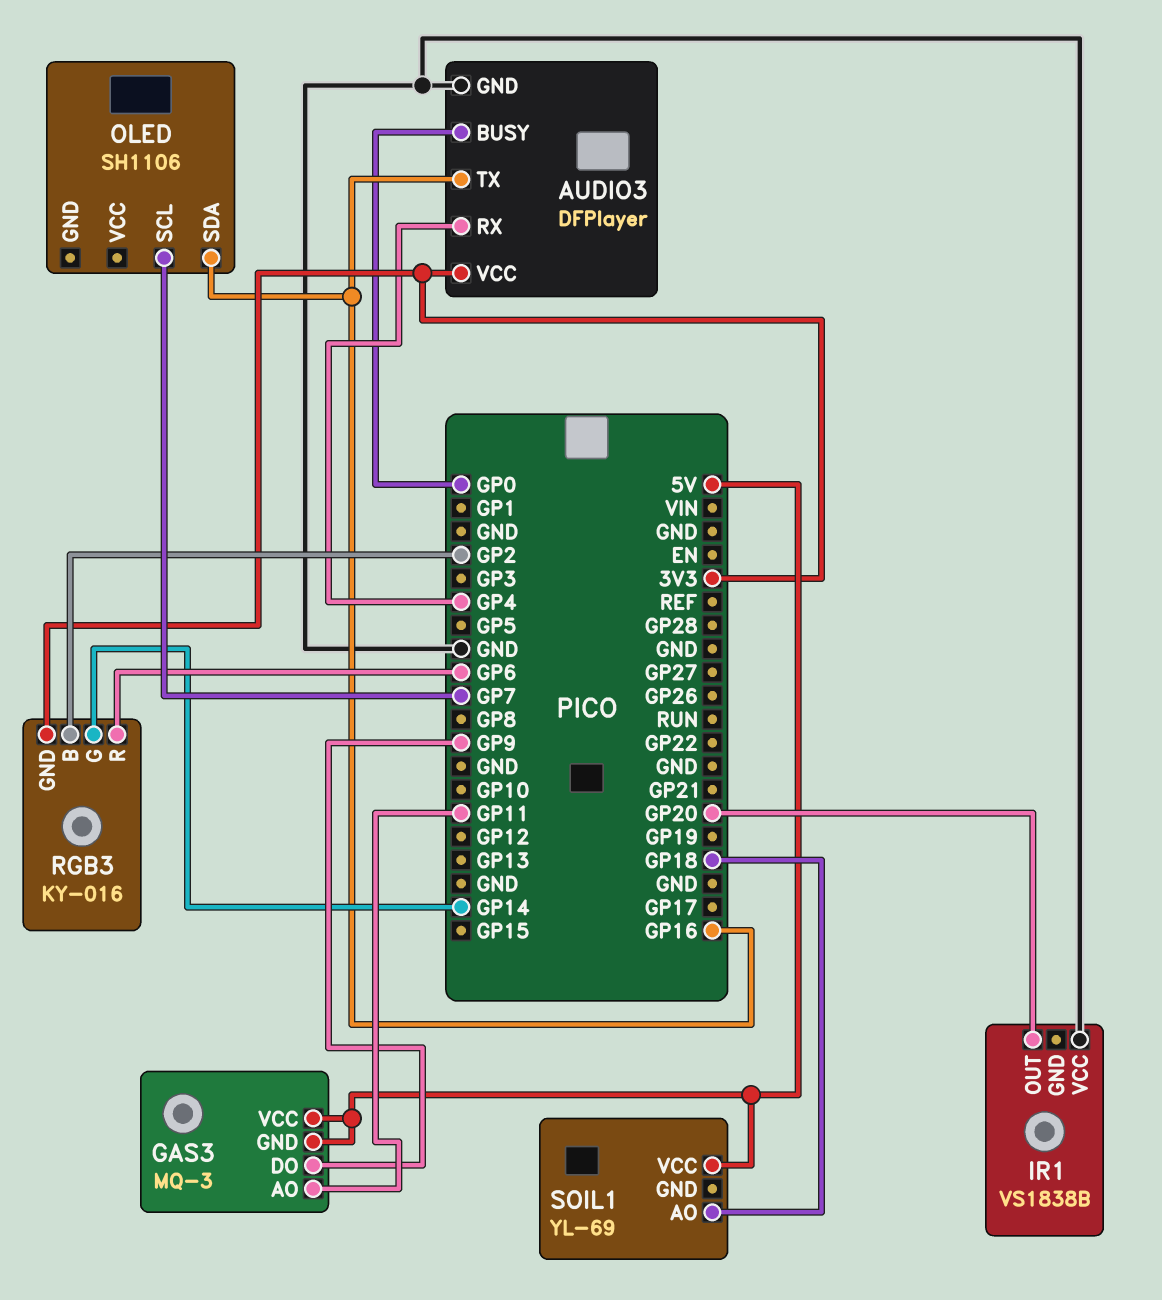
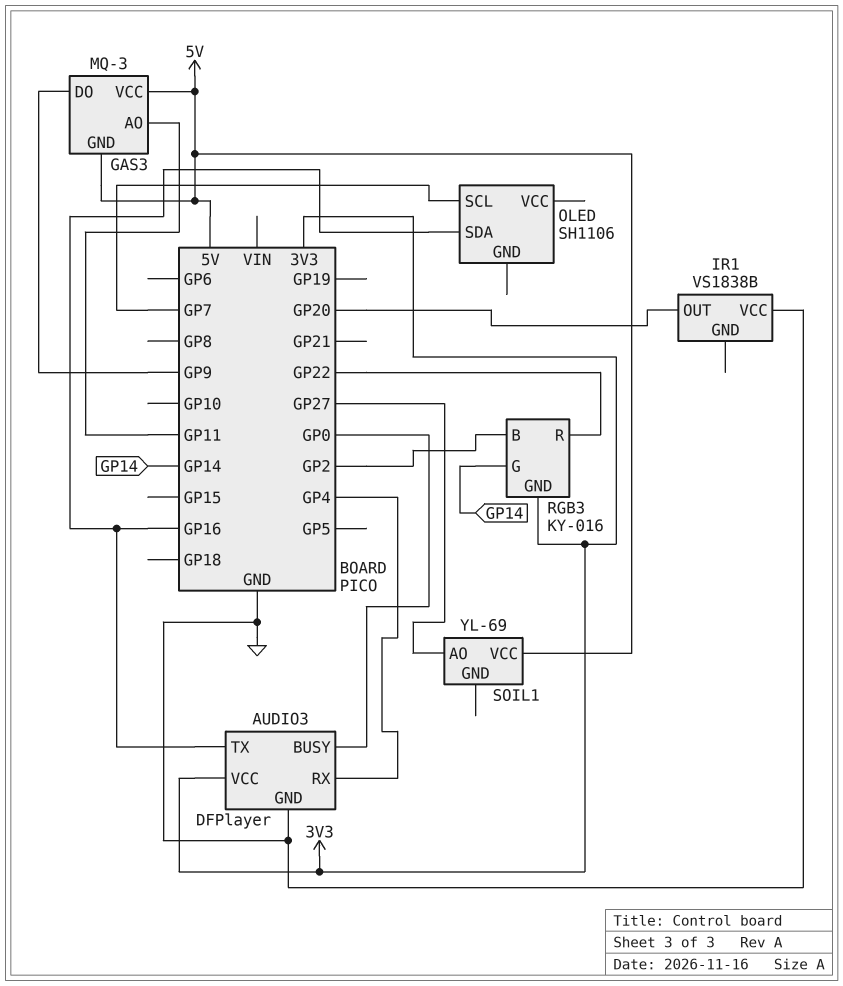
RGB3 pin R: GP6 -> GP22
SOIL1 pin AO: GP18 -> GP27

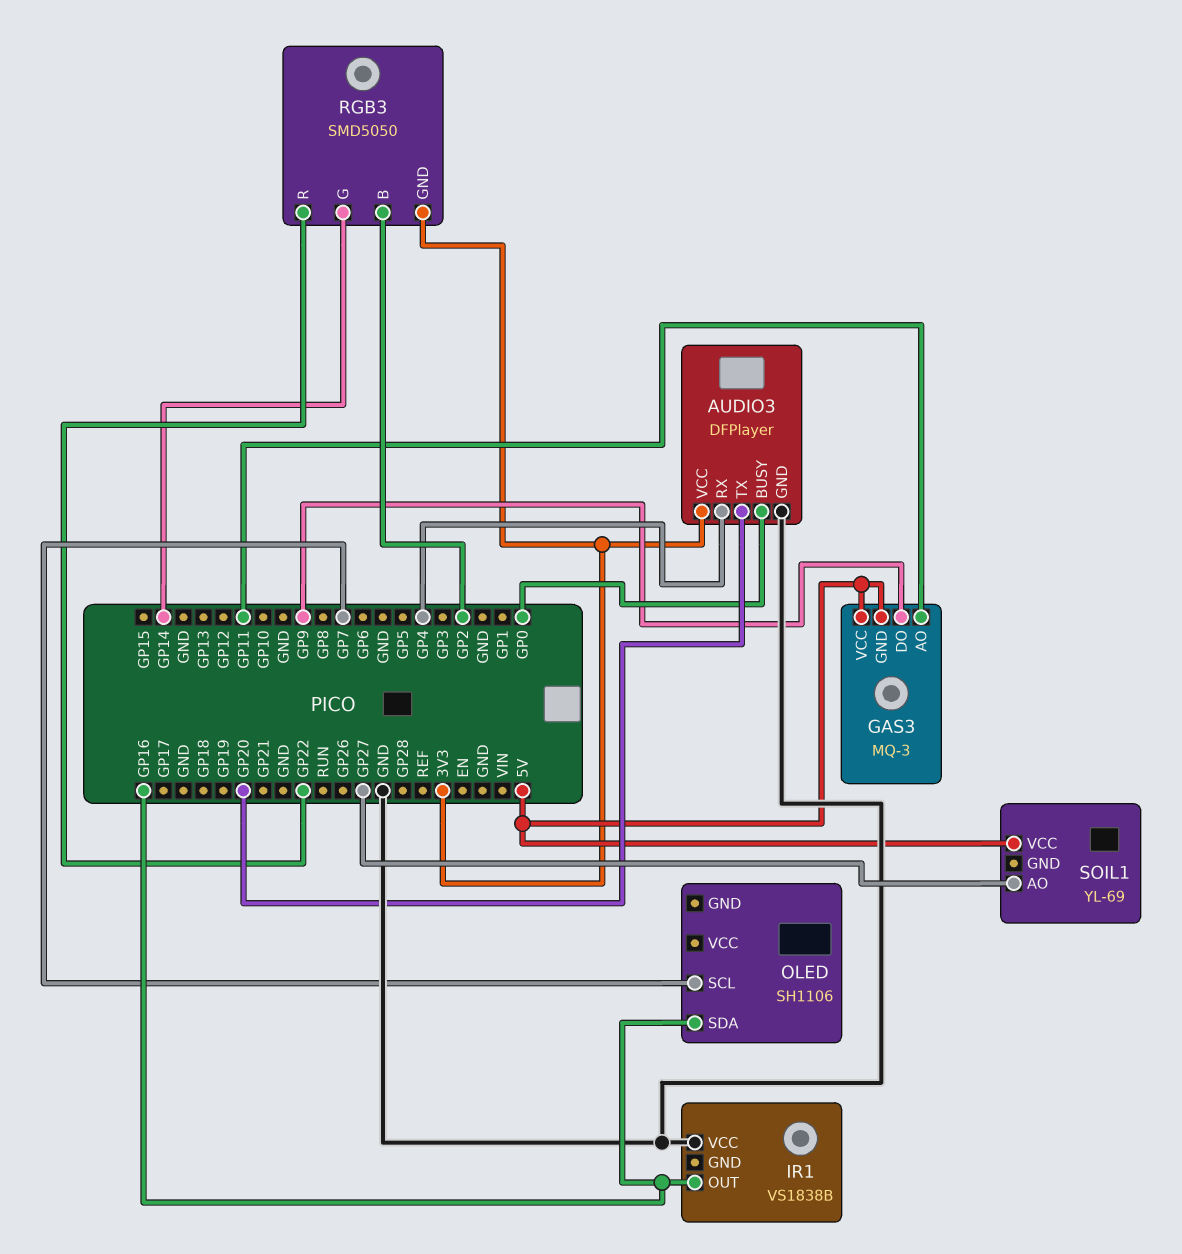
AUDIO3 pin TX: GP16 -> GP20
IR1 pin OUT: GP20 -> GP16
RGB3: KY-016 -> SMD5050

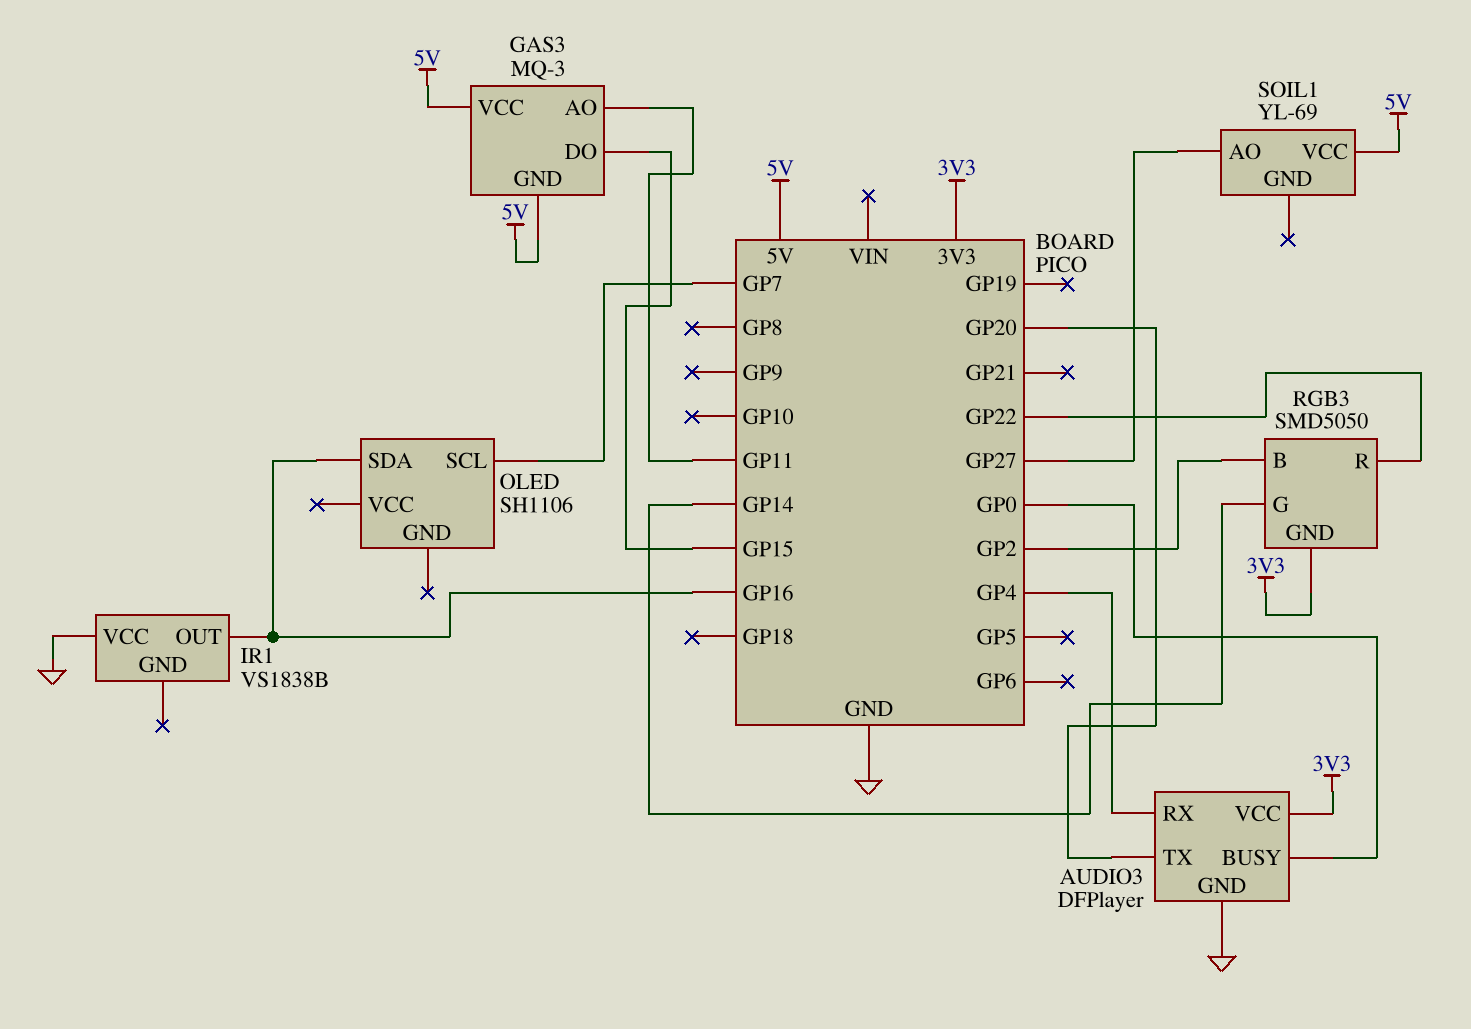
GAS3 pin DO: GP9 -> GP15

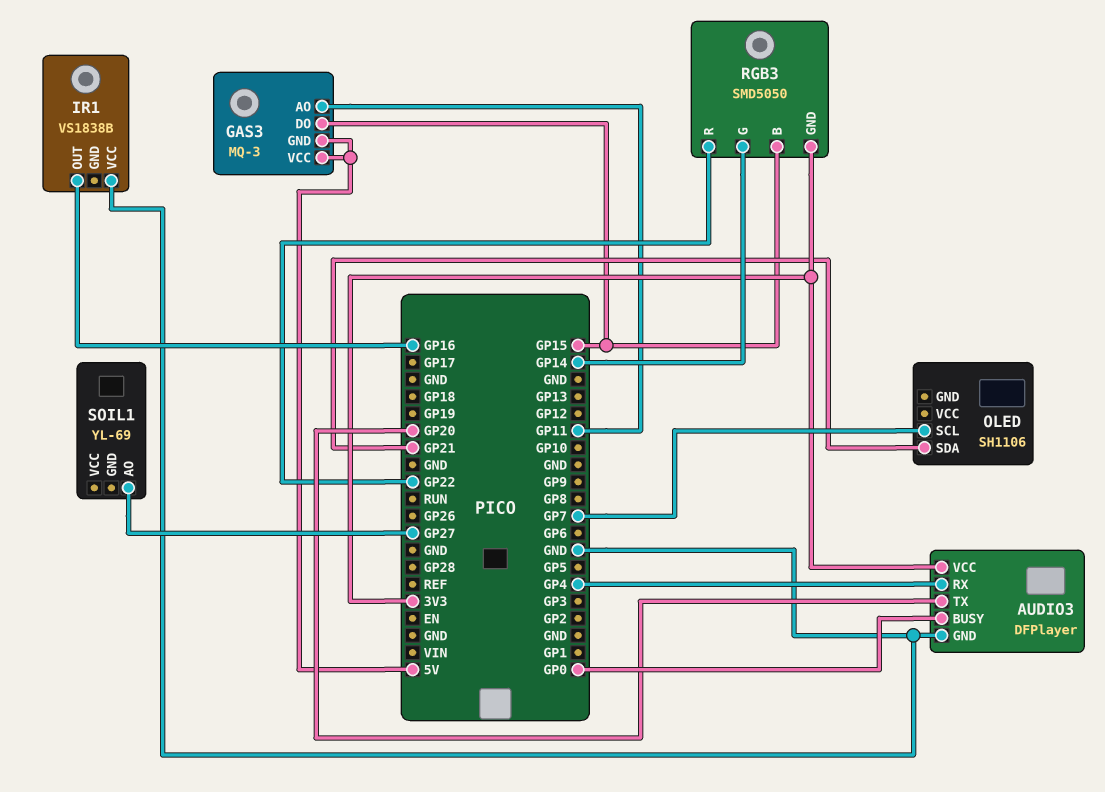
OLED pin SDA: GP16 -> GP21
RGB3 pin B: GP2 -> GP15
SOIL1 pin VCC: 5V -> none

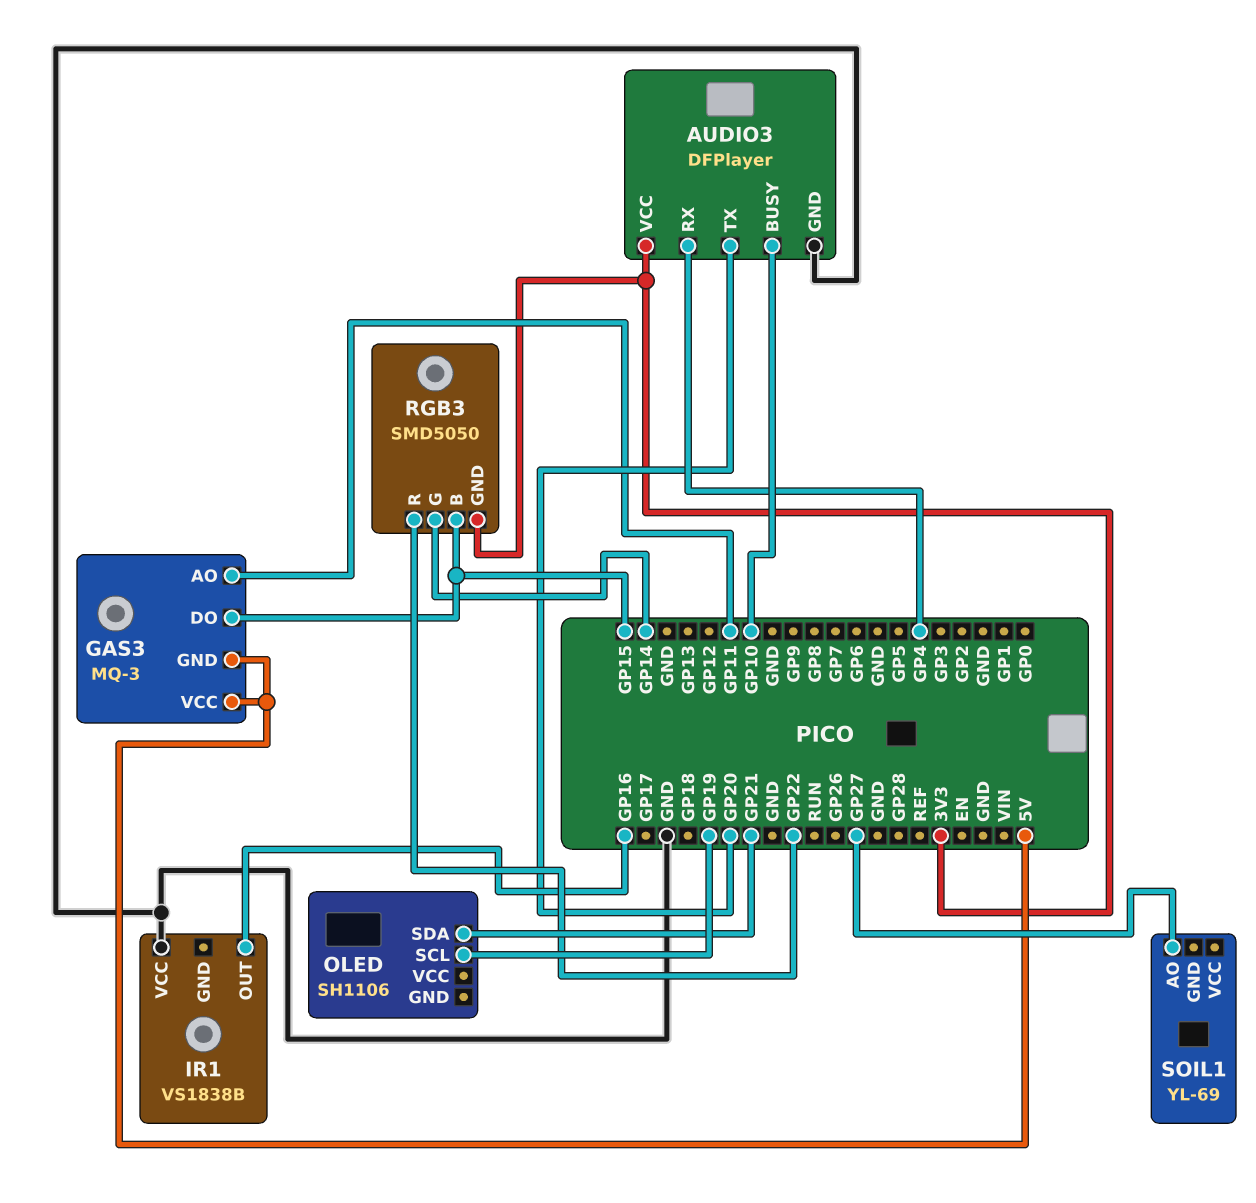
AUDIO3 pin BUSY: GP0 -> GP10
OLED pin SCL: GP7 -> GP19

